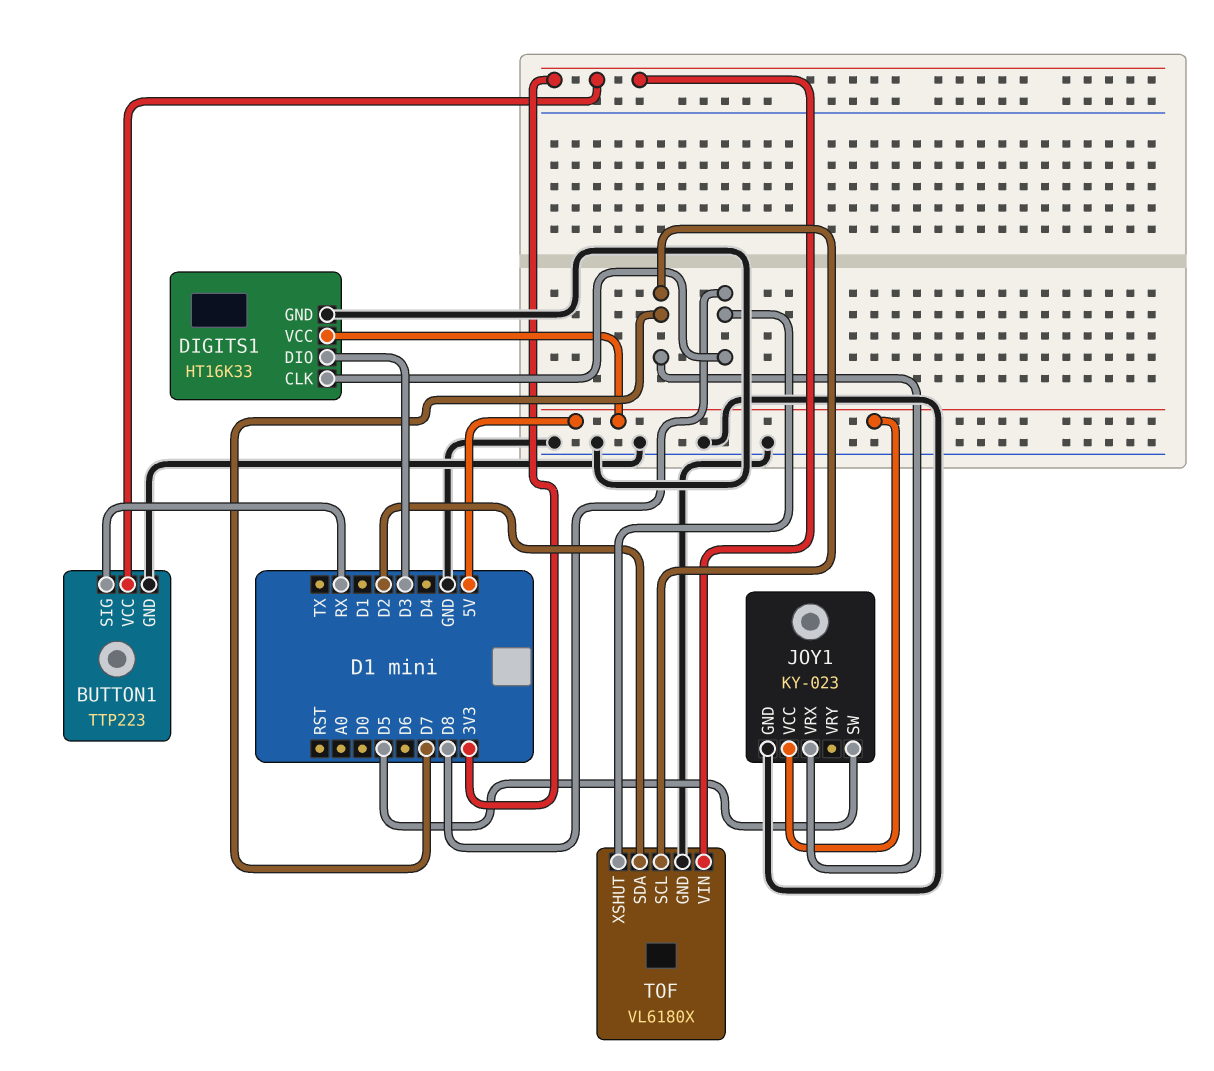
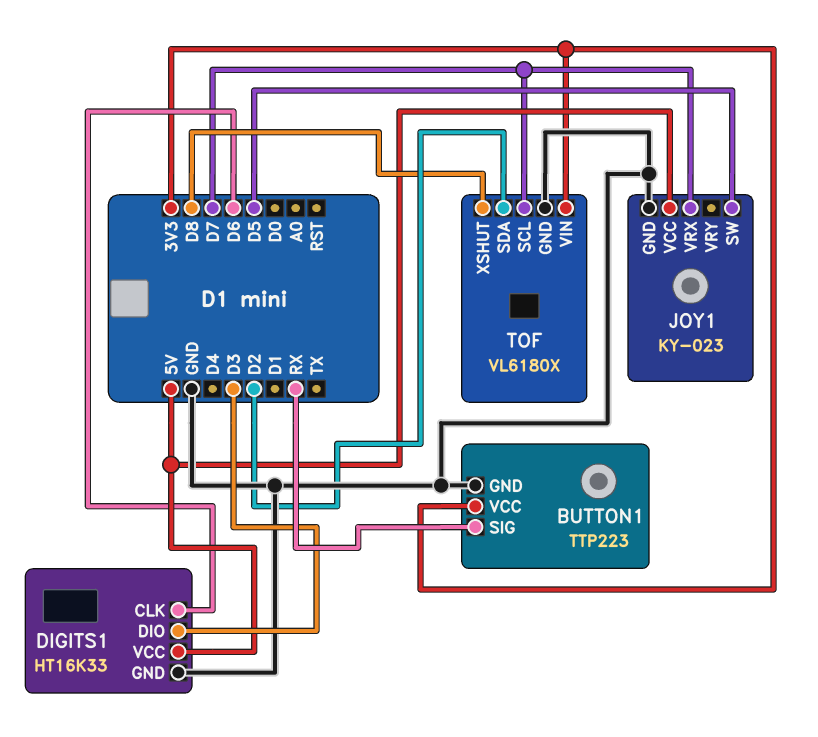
DIGITS1 pin CLK: D8 -> D6

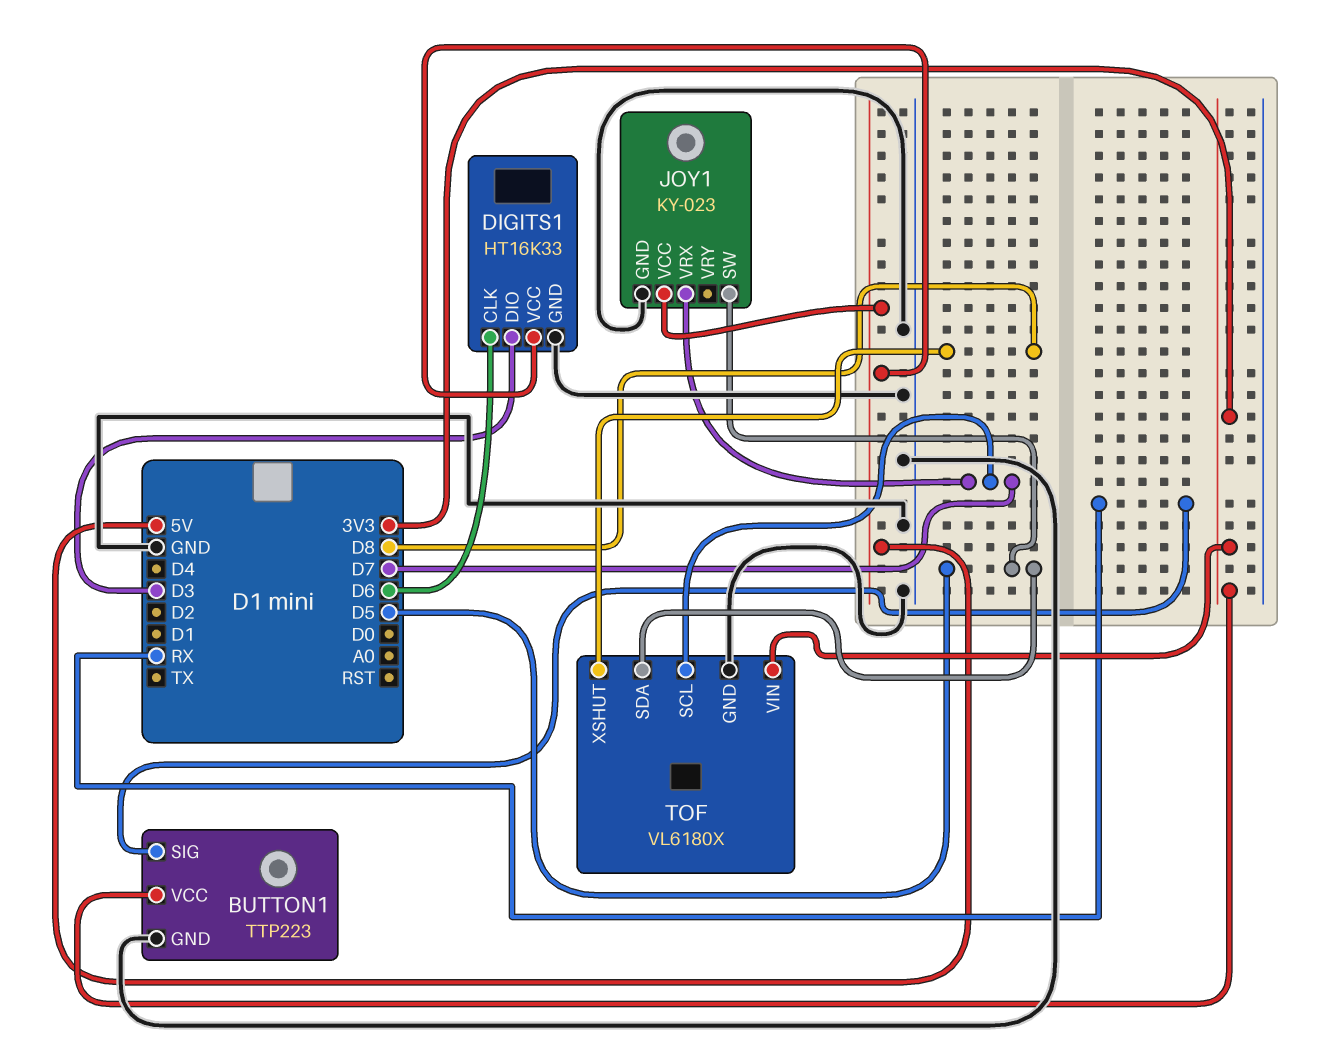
TOF pin SDA: D2 -> D5

